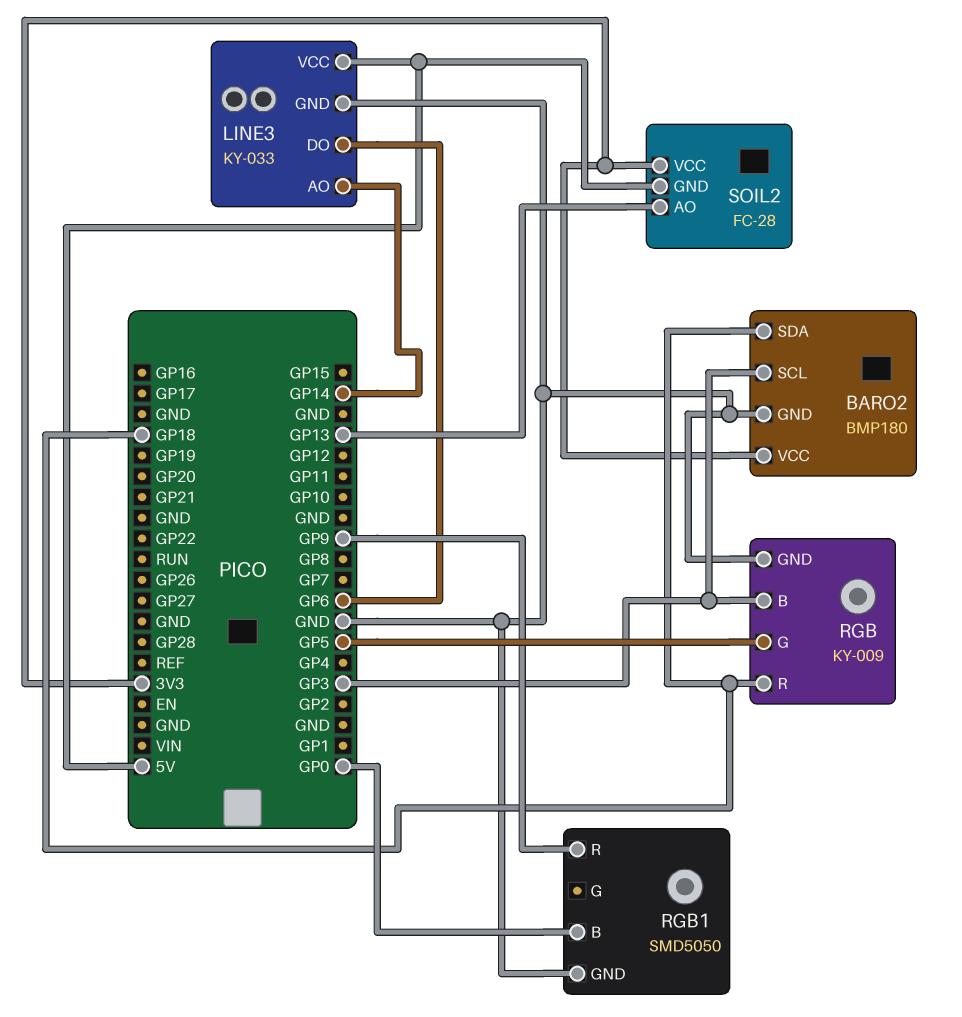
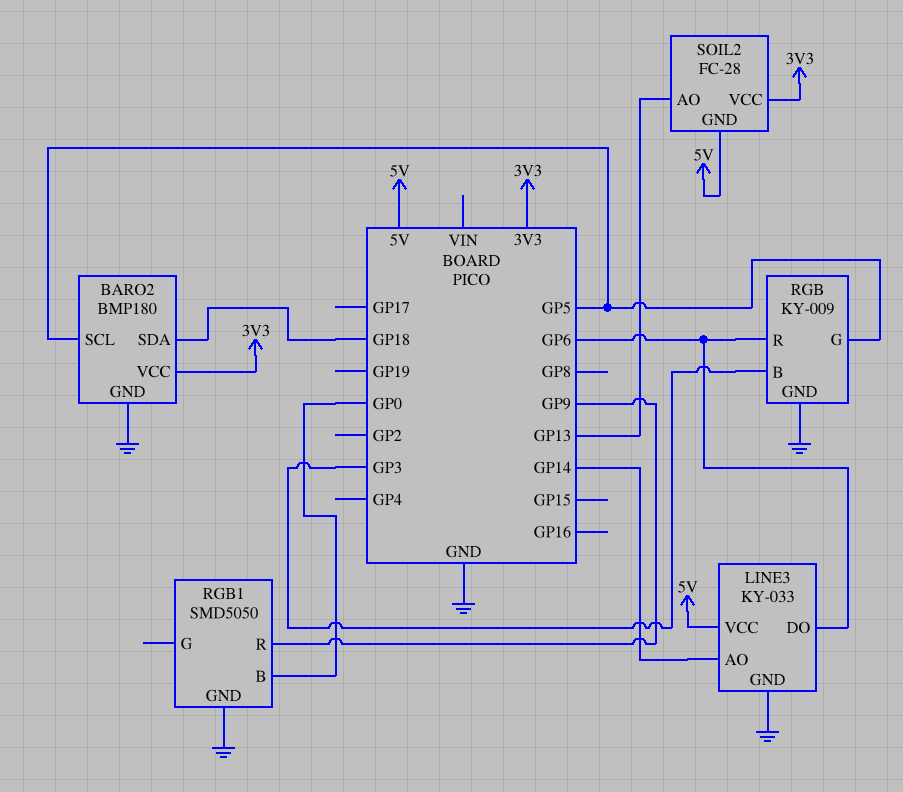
BARO2 pin SCL: GP3 -> GP5
RGB pin R: GP18 -> GP6

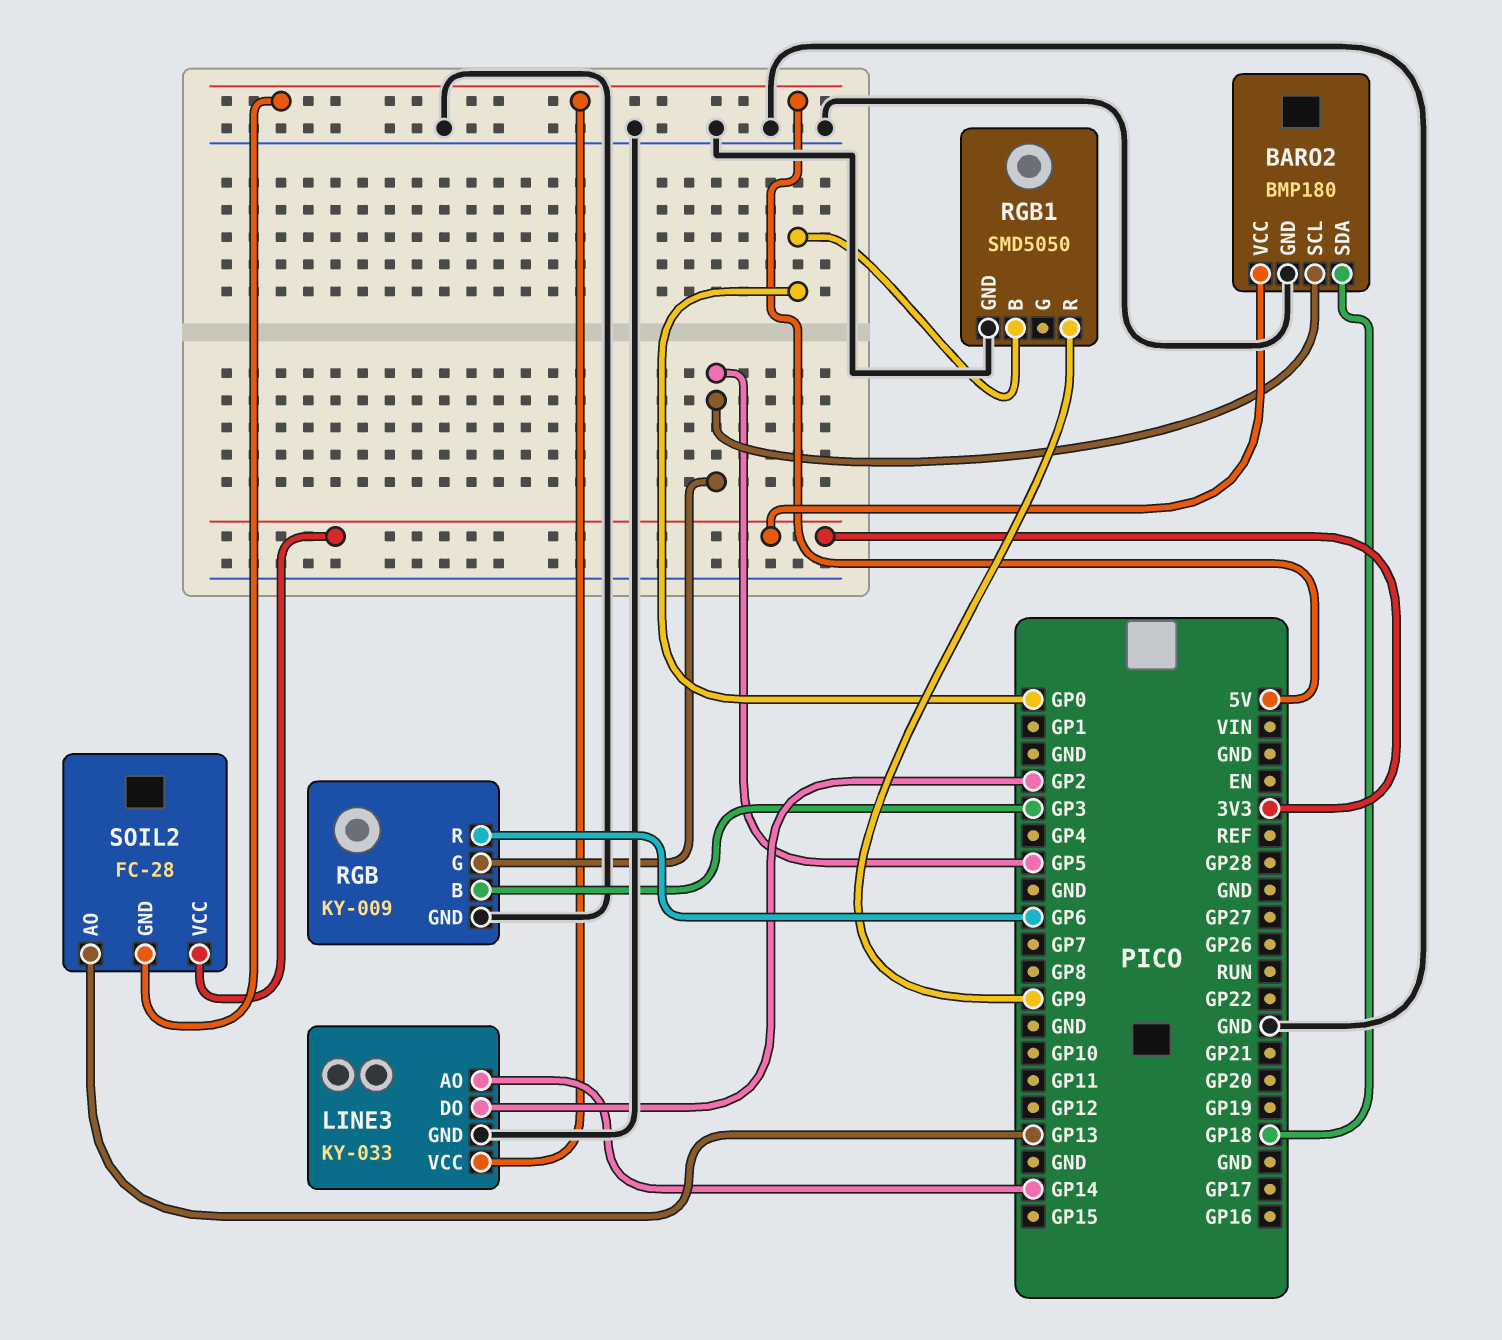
LINE3 pin DO: GP6 -> GP2

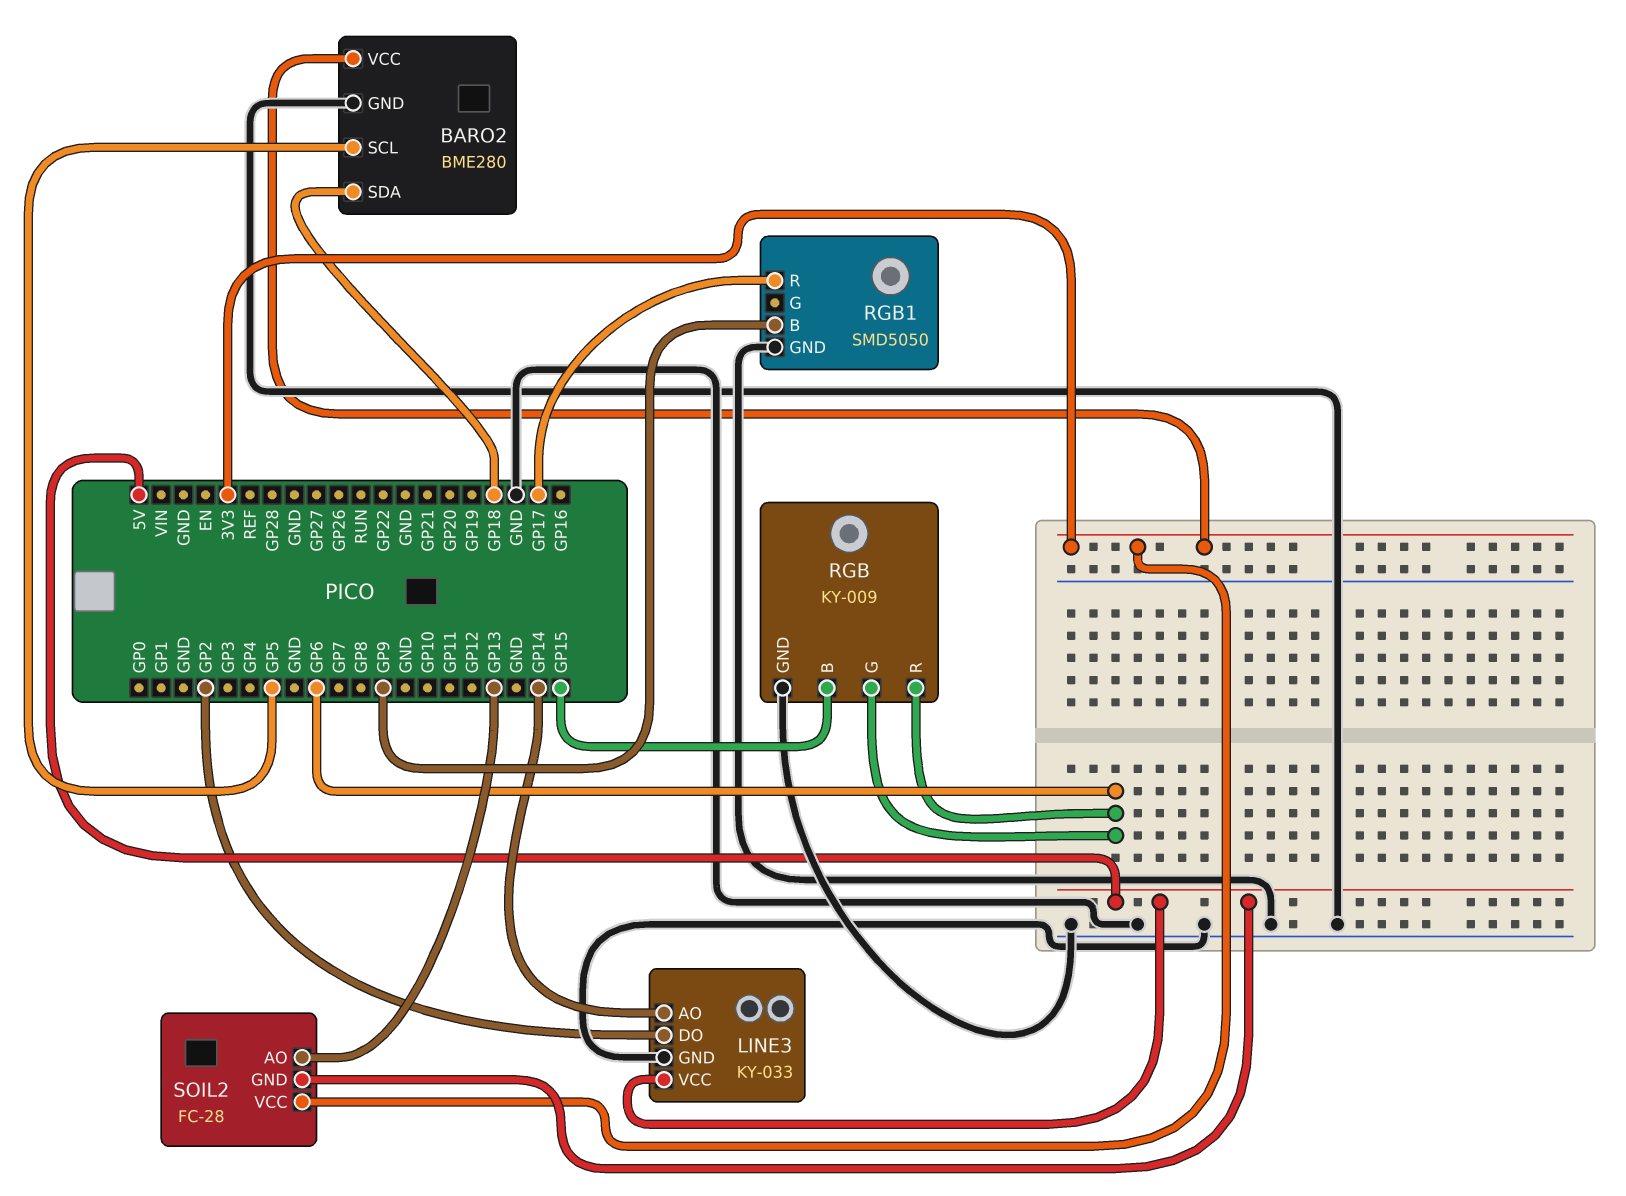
BARO2: BMP180 -> BME280
RGB pin B: GP3 -> GP15
RGB pin G: GP5 -> GP6
RGB1 pin B: GP0 -> GP9
RGB1 pin R: GP9 -> GP17

